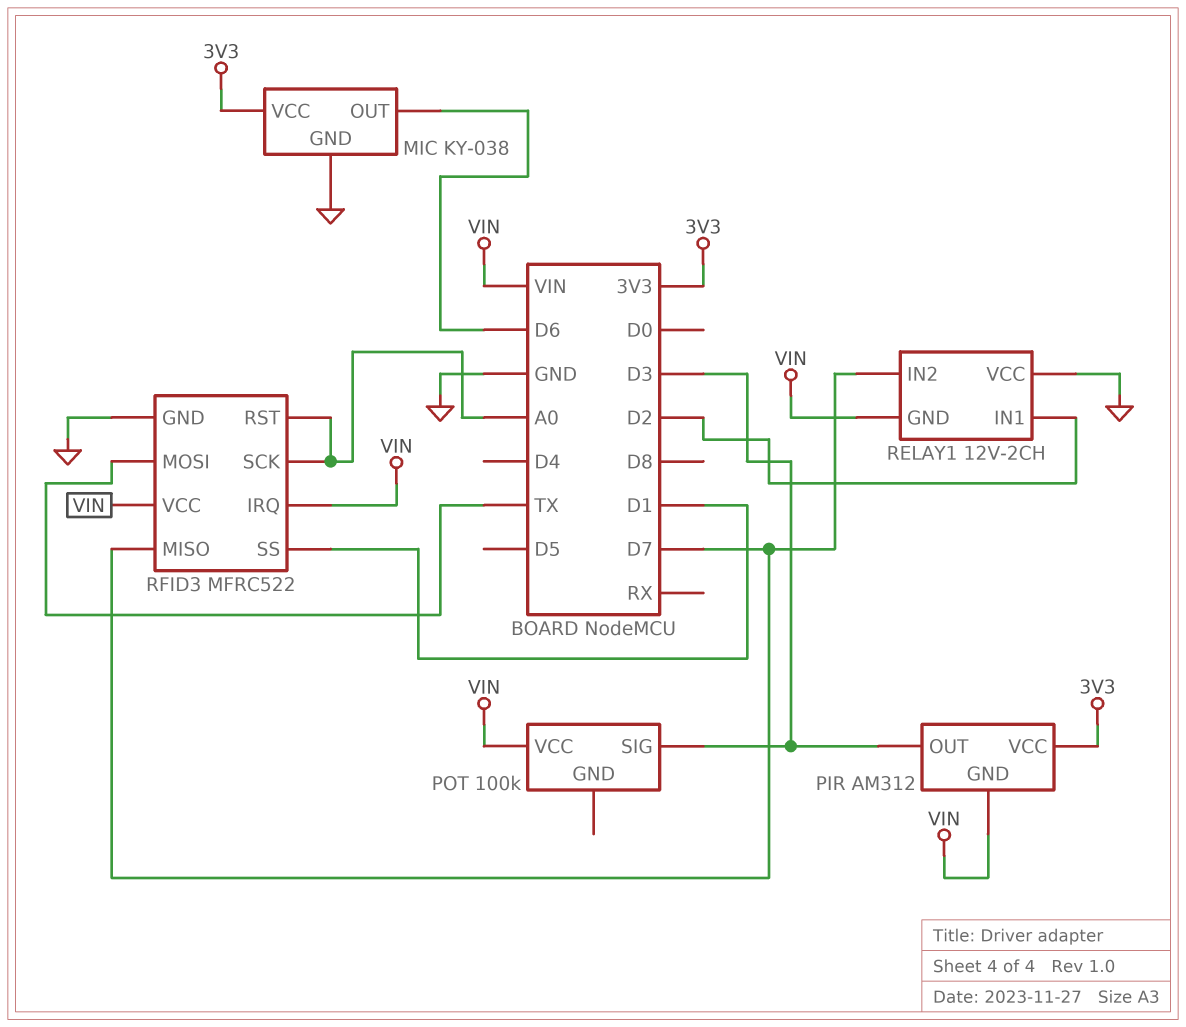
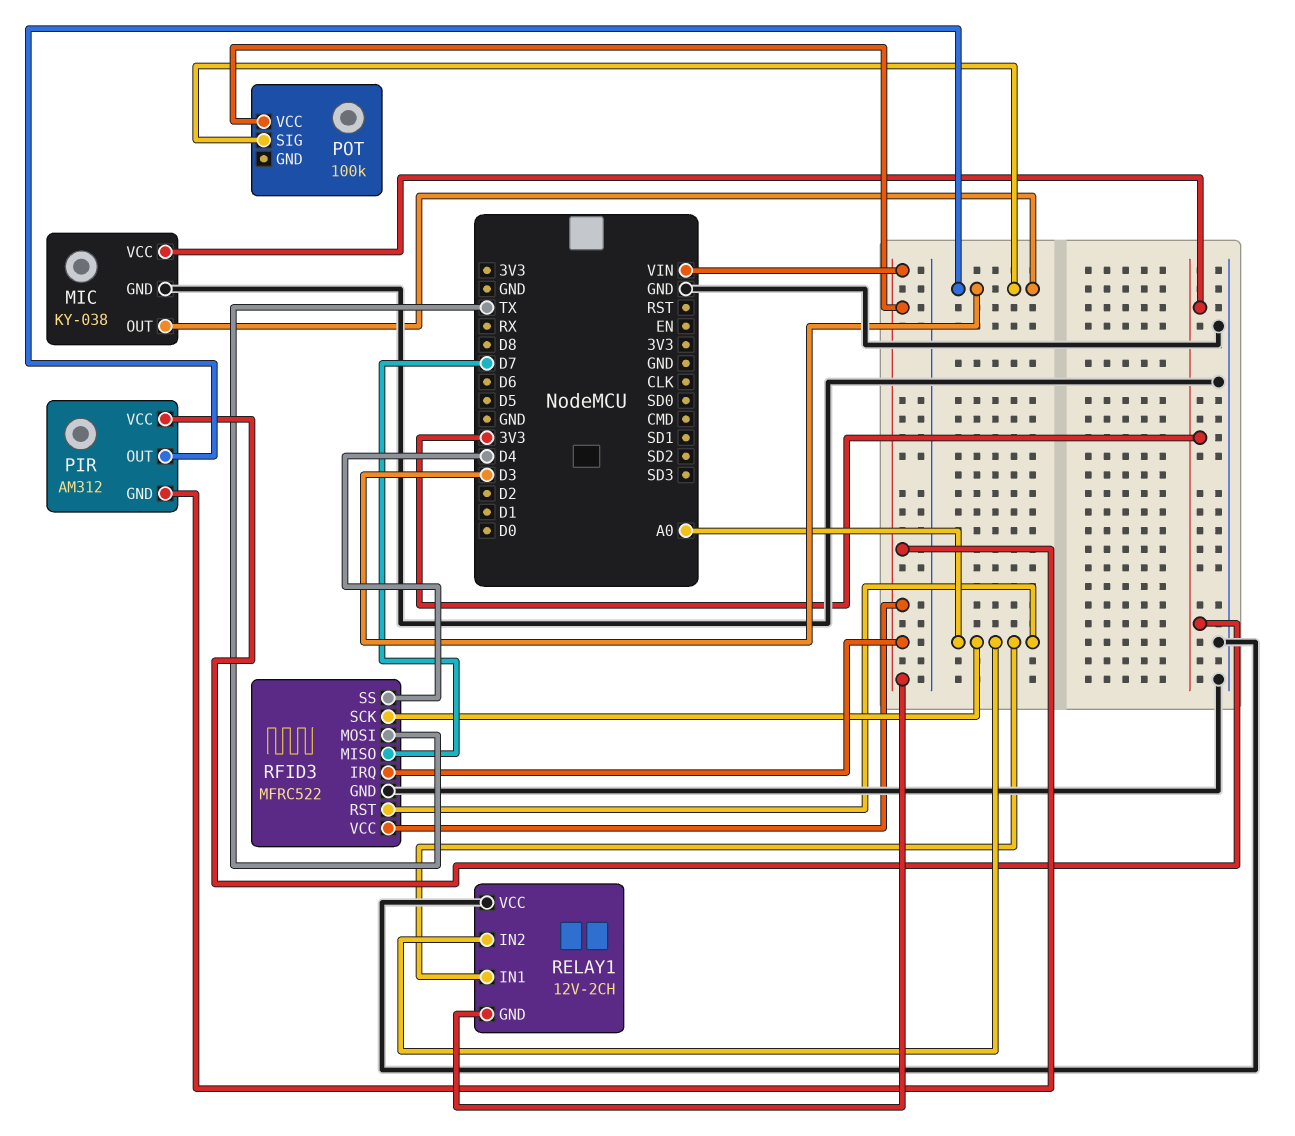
MIC pin OUT: D6 -> D3
RELAY1 pin IN1: D2 -> A0
RELAY1 pin IN2: D7 -> A0
RFID3 pin SS: D1 -> D4

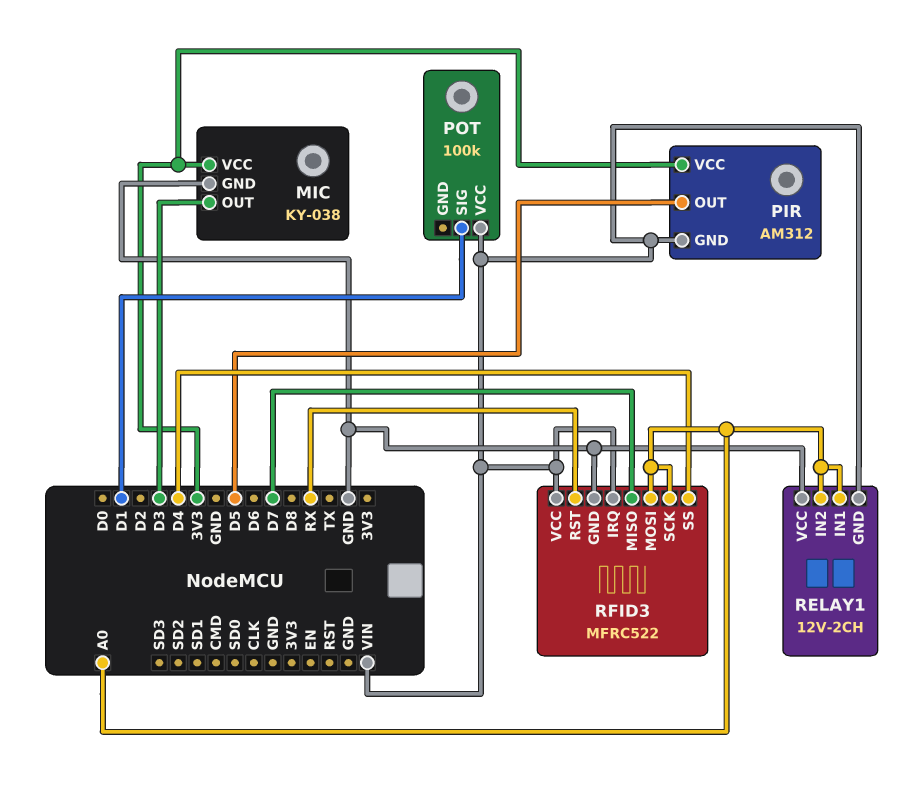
PIR pin OUT: D3 -> D5
POT pin SIG: D3 -> D1
RFID3 pin MOSI: TX -> A0
RFID3 pin RST: A0 -> RX

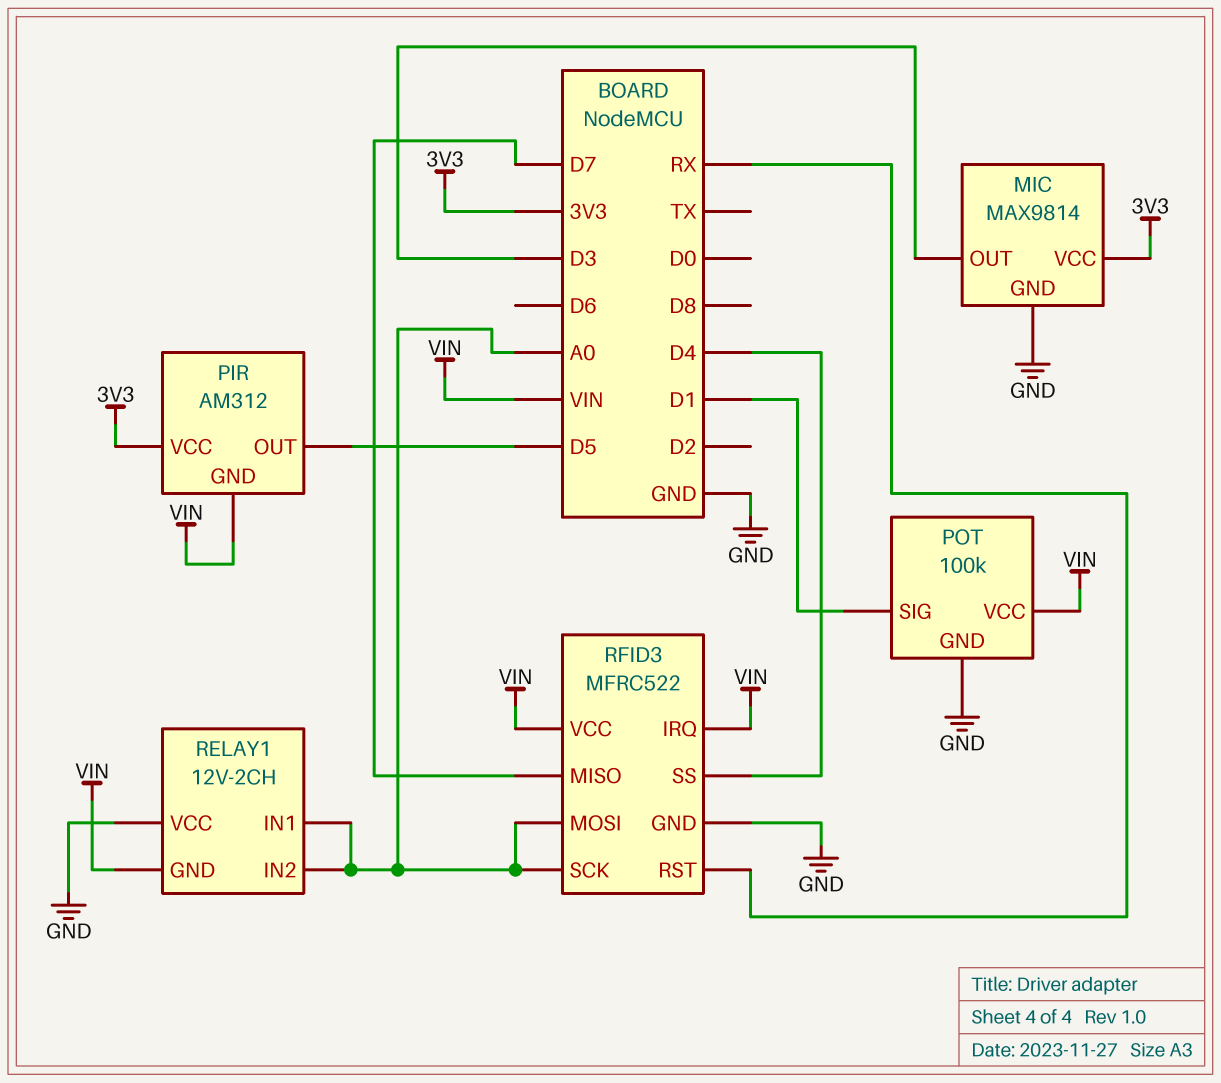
MIC: KY-038 -> MAX9814
POT pin GND: none -> GND

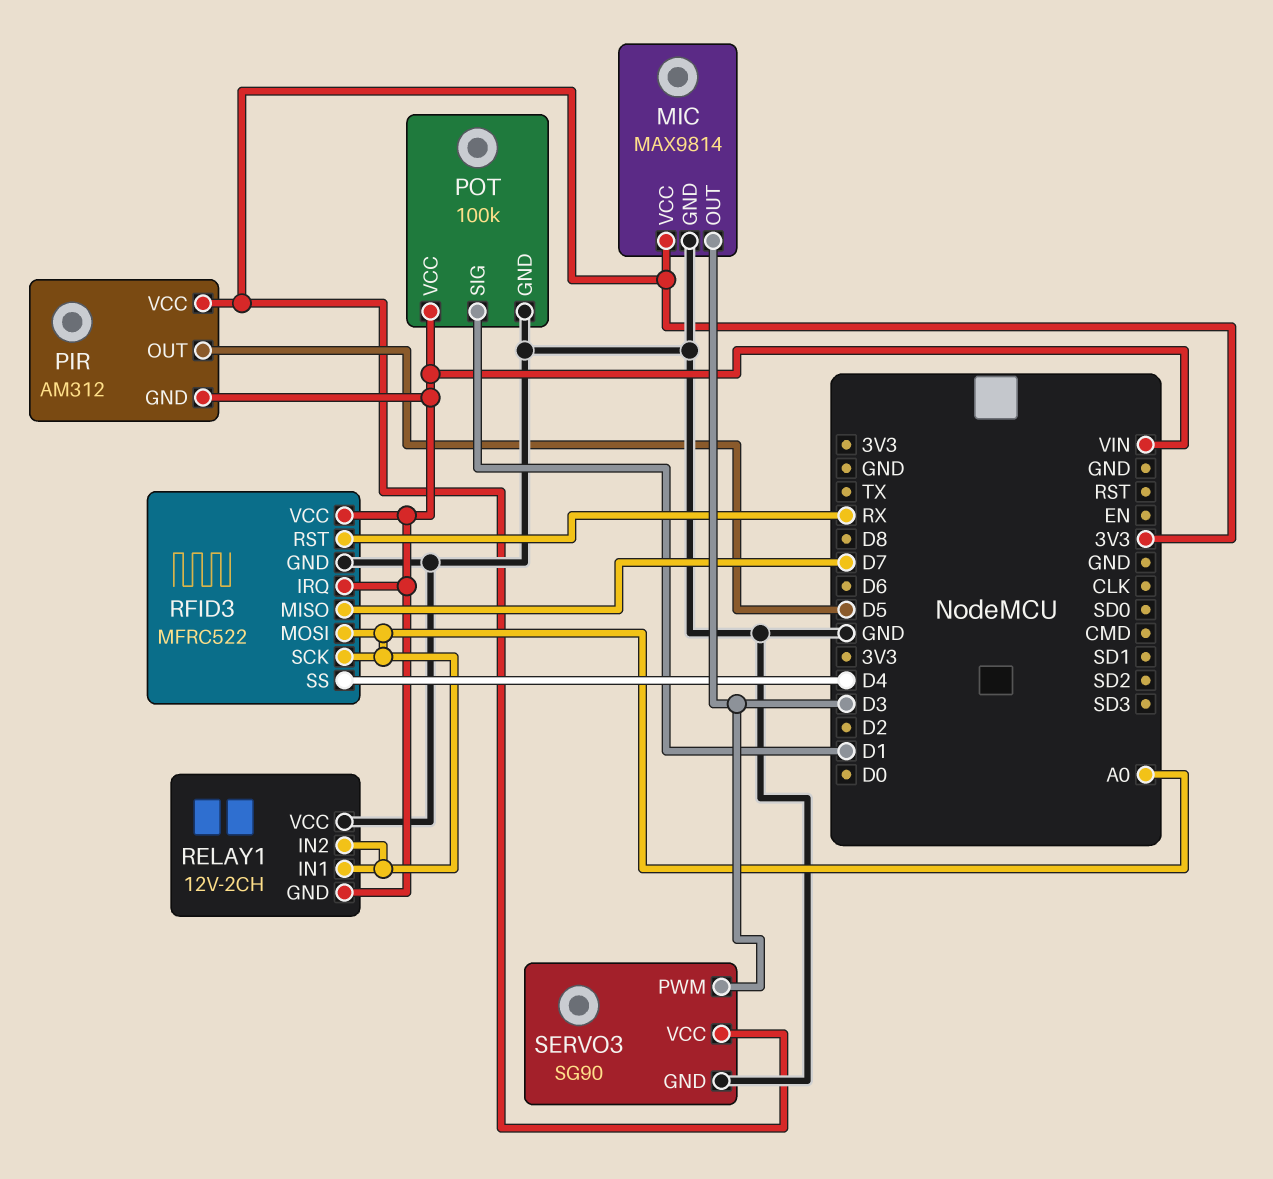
SERVO3: none -> SG90
SERVO3 pin GND: none -> GND
SERVO3 pin PWM: none -> D3
SERVO3 pin VCC: none -> 3V3

